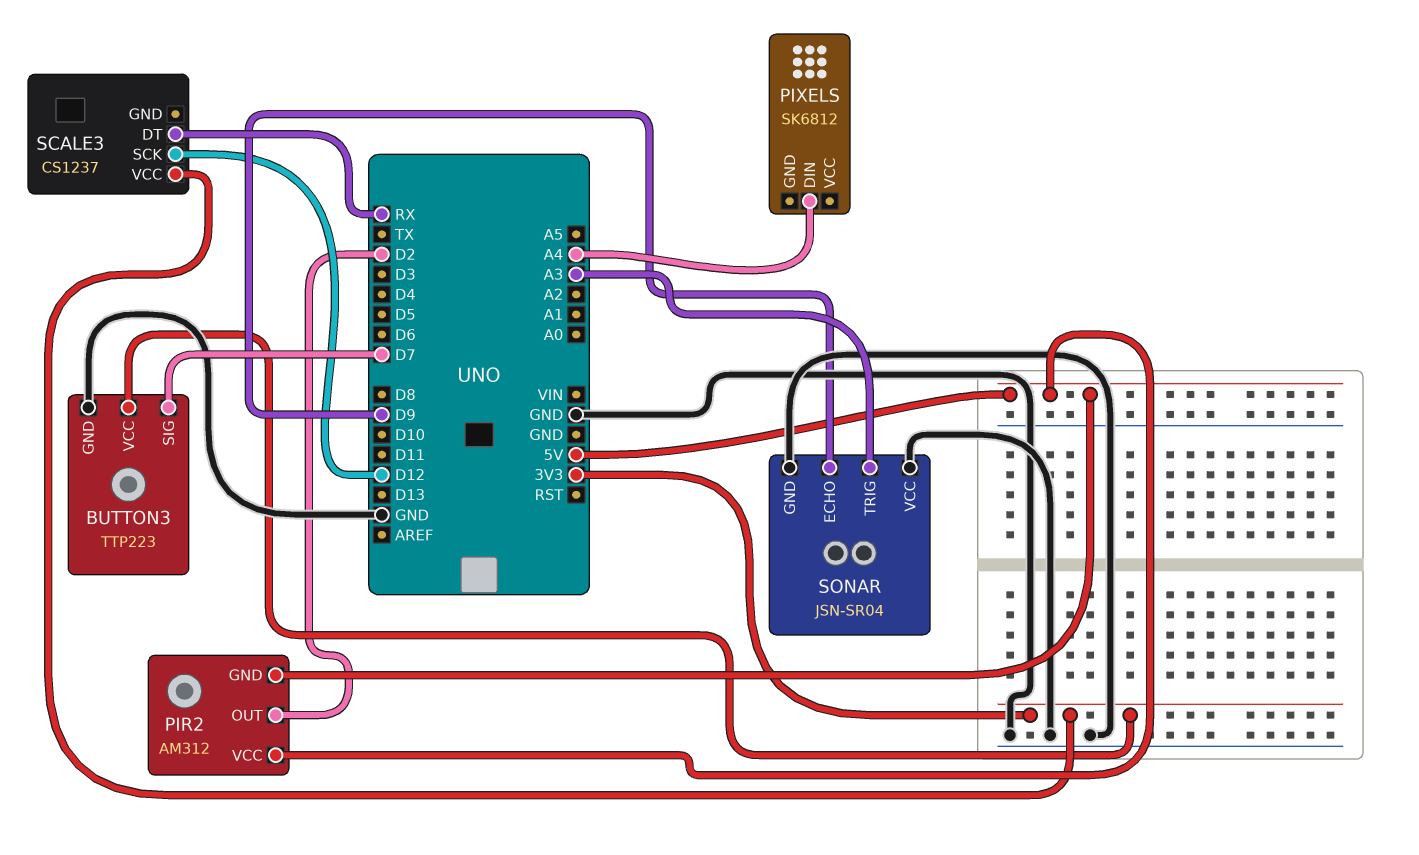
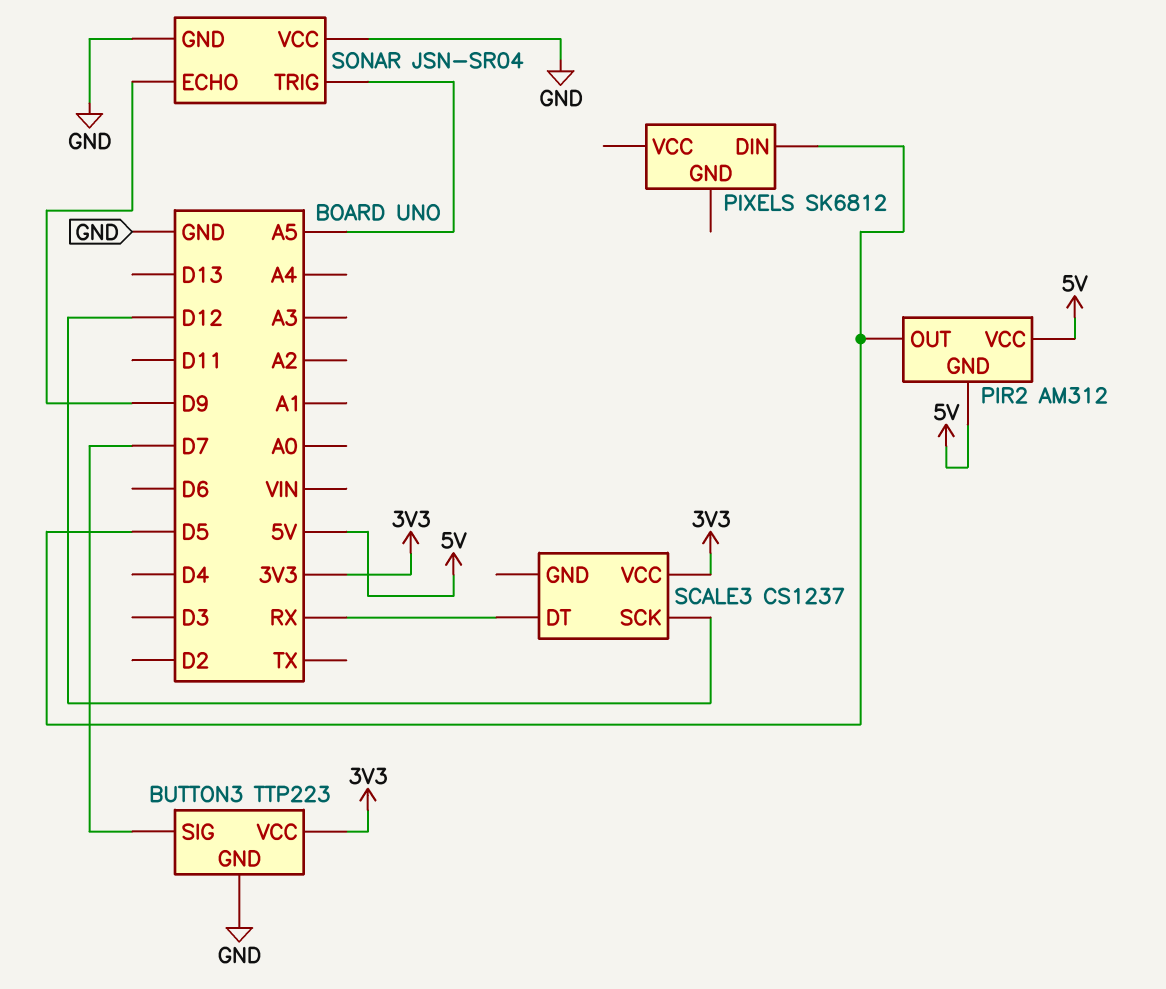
PIR2 pin OUT: D2 -> D5
PIXELS pin DIN: A4 -> D5
SONAR pin TRIG: A3 -> A5

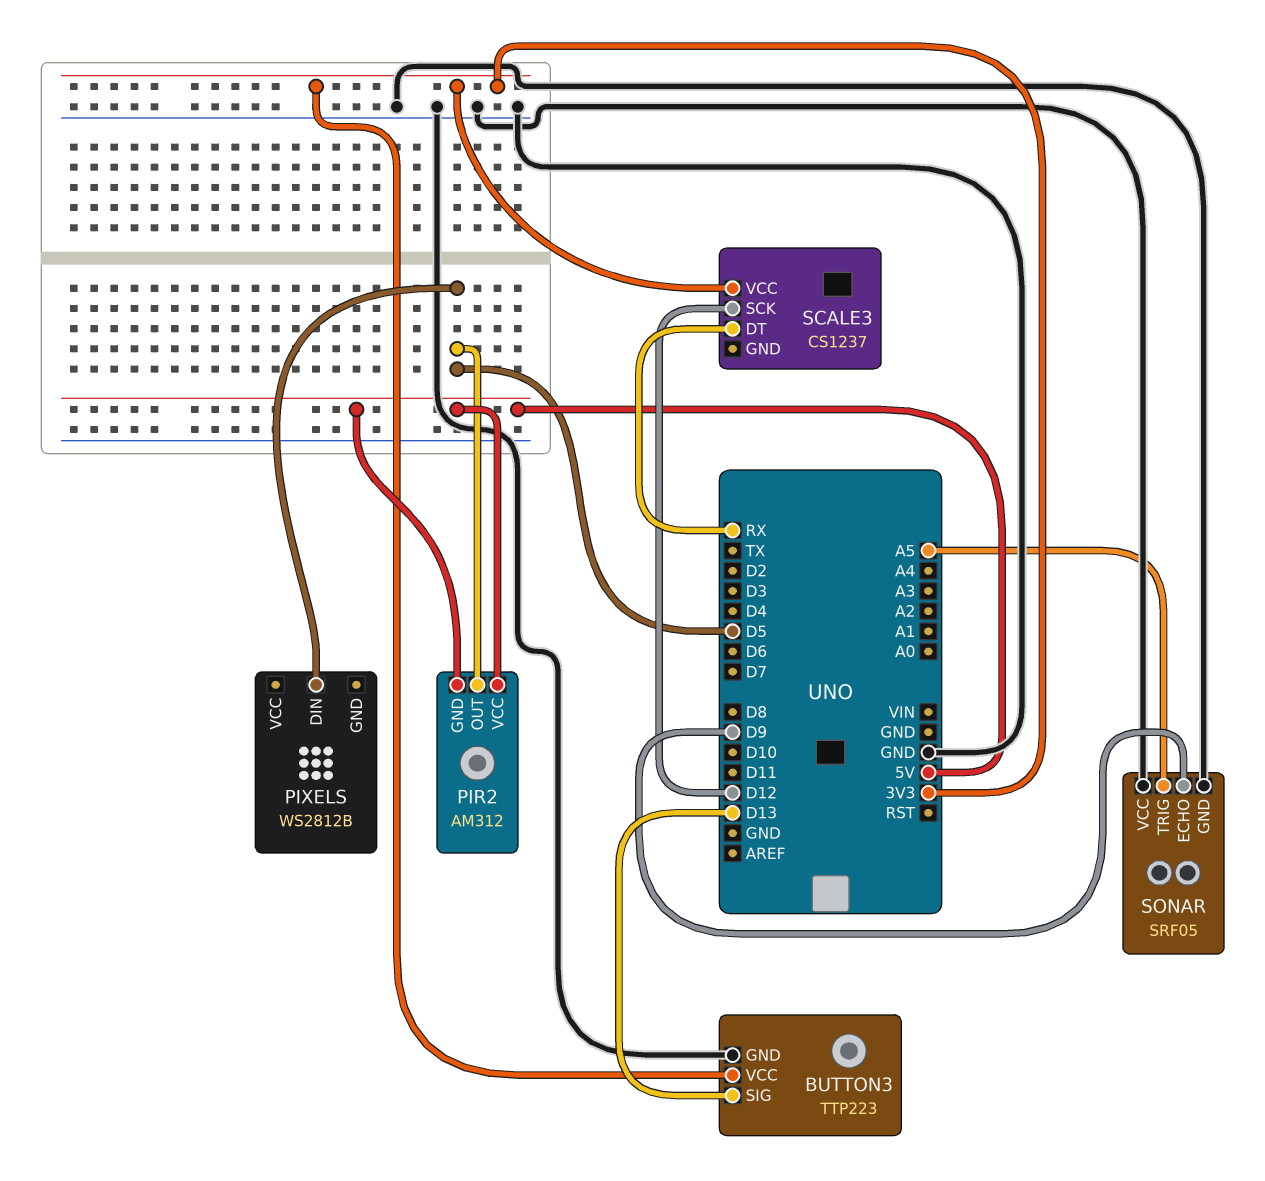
BUTTON3 pin SIG: D7 -> D13
PIXELS: SK6812 -> WS2812B
SONAR: JSN-SR04 -> SRF05

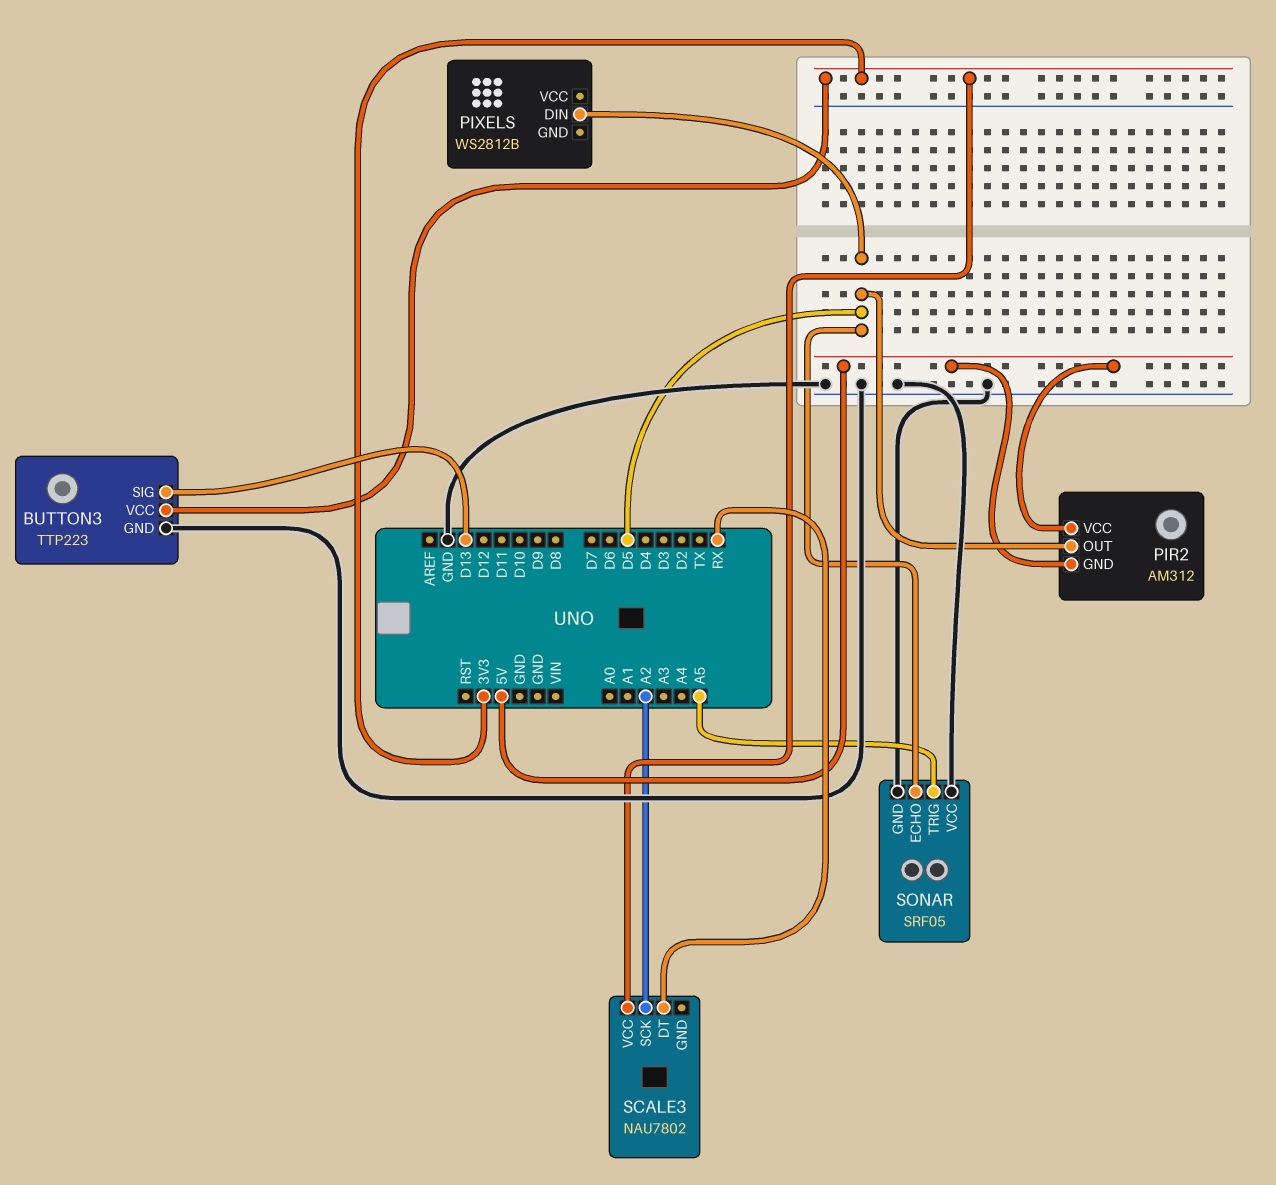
SCALE3: CS1237 -> NAU7802
SCALE3 pin SCK: D12 -> A2
SONAR pin ECHO: D9 -> D5

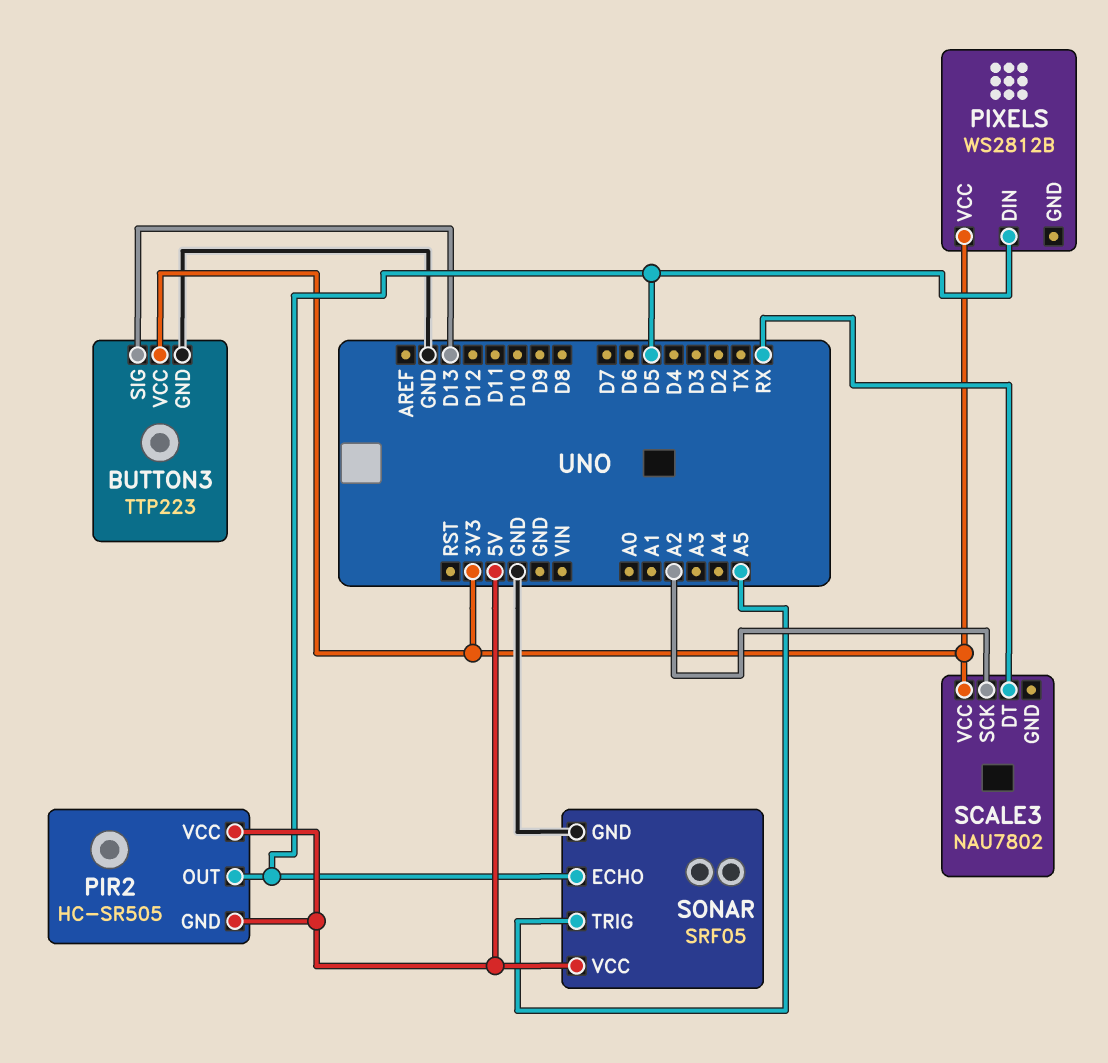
PIR2: AM312 -> HC-SR505
PIXELS pin VCC: none -> 3V3
SONAR pin VCC: GND -> 5V

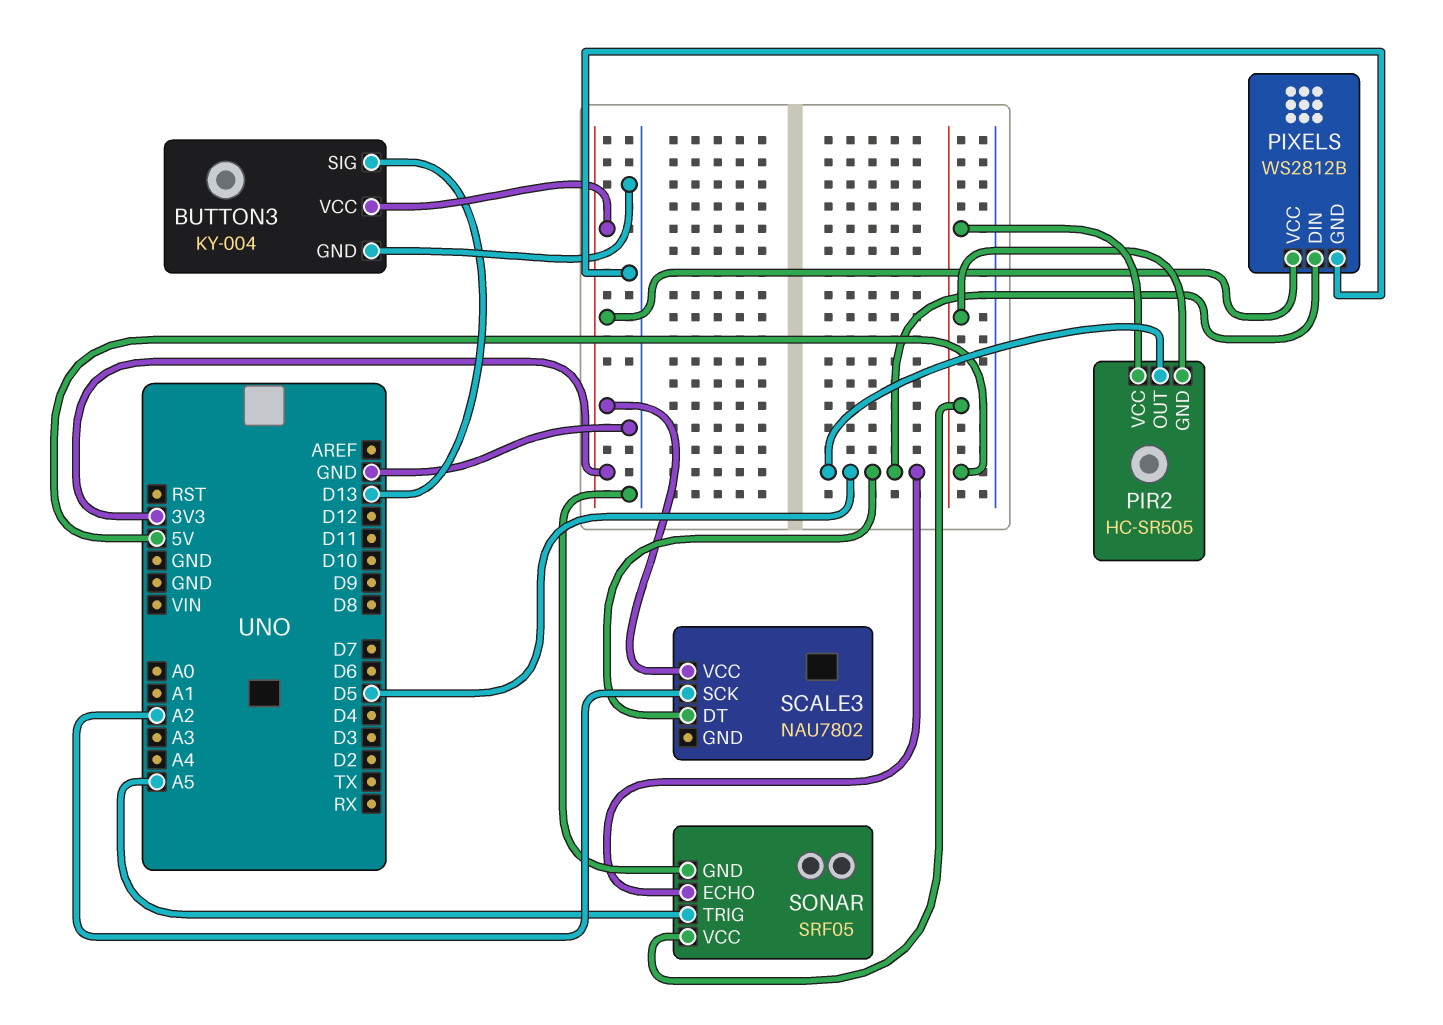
BUTTON3: TTP223 -> KY-004
PIXELS pin GND: none -> GND
SCALE3 pin DT: RX -> D5

